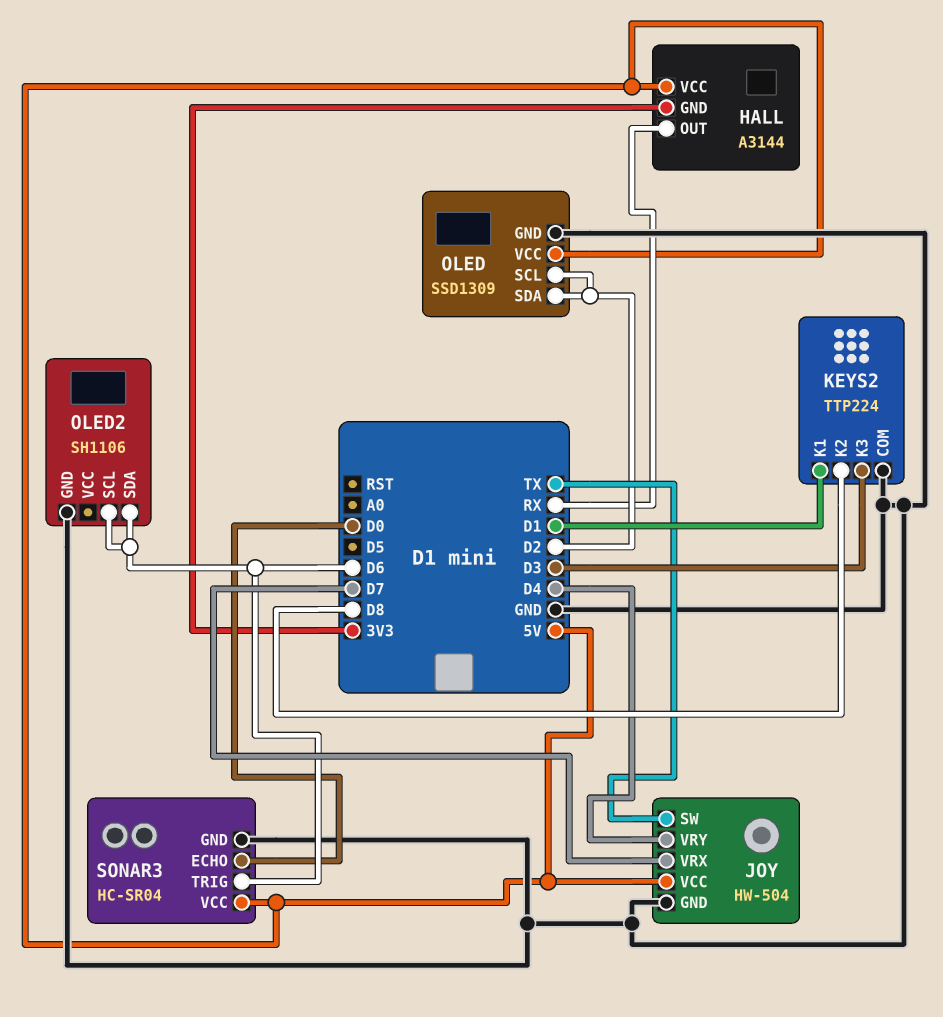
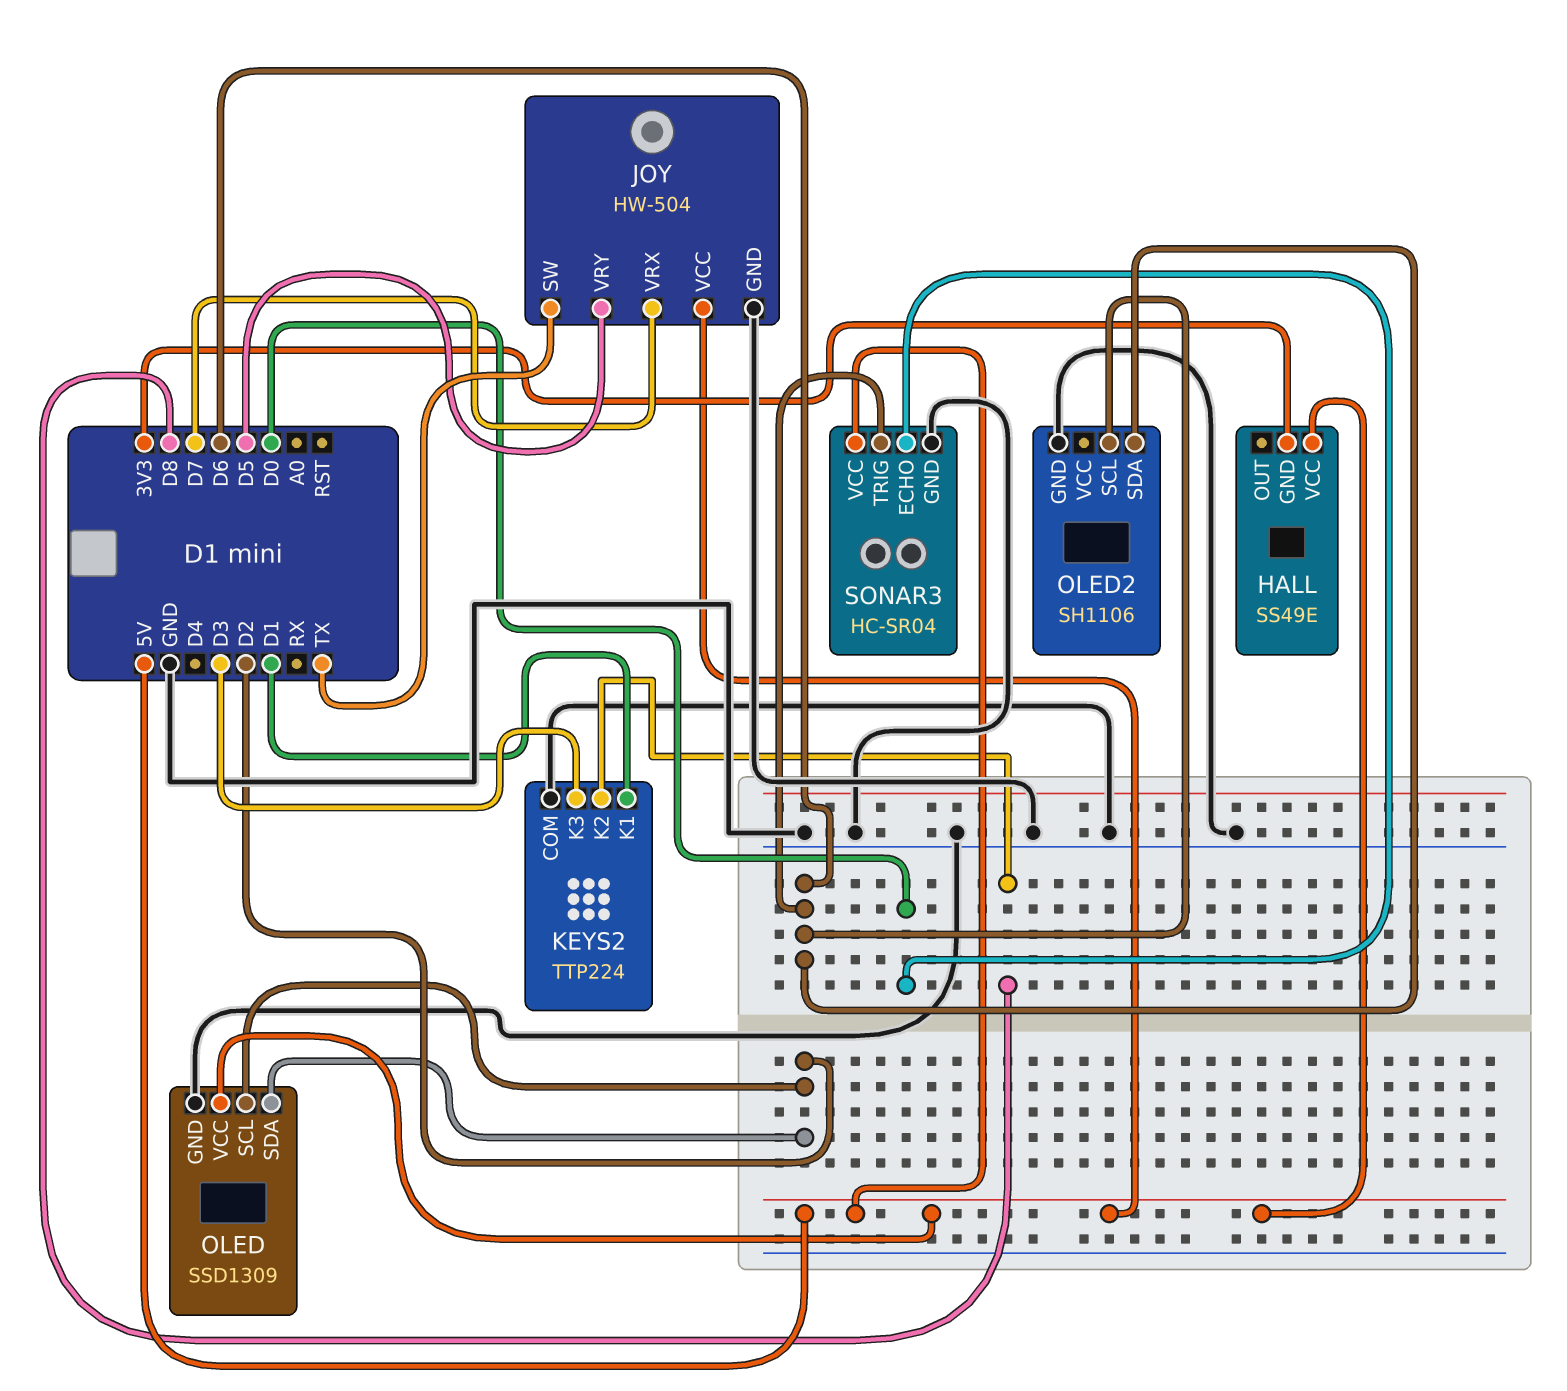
HALL: A3144 -> SS49E
HALL pin OUT: RX -> none
JOY pin VRY: D4 -> D5

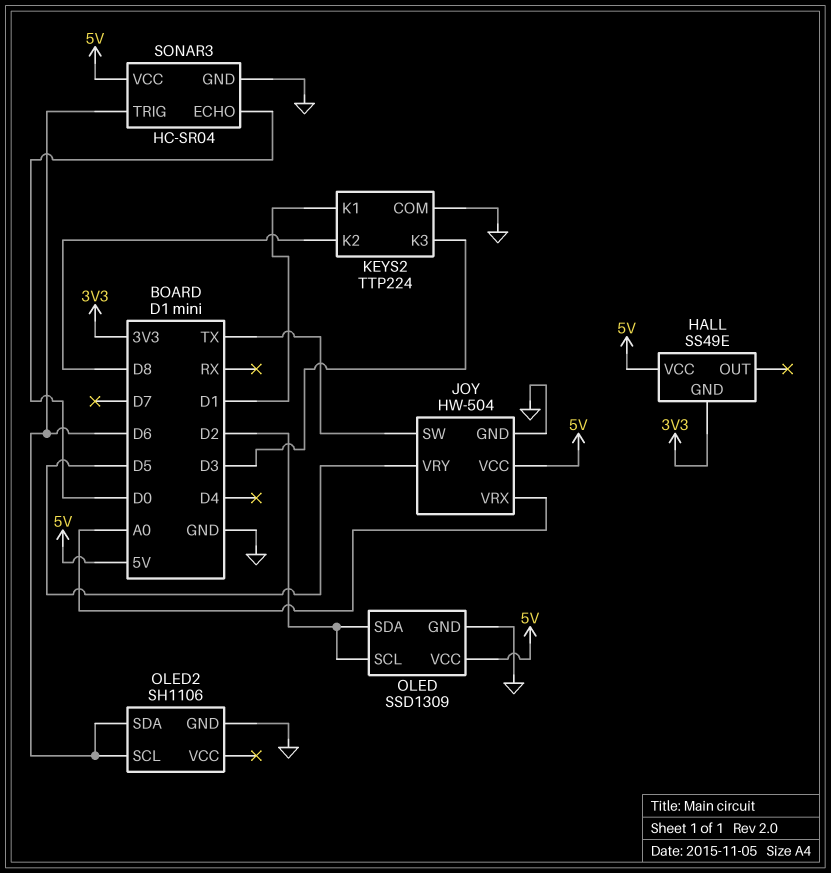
JOY pin VRX: D7 -> A0

